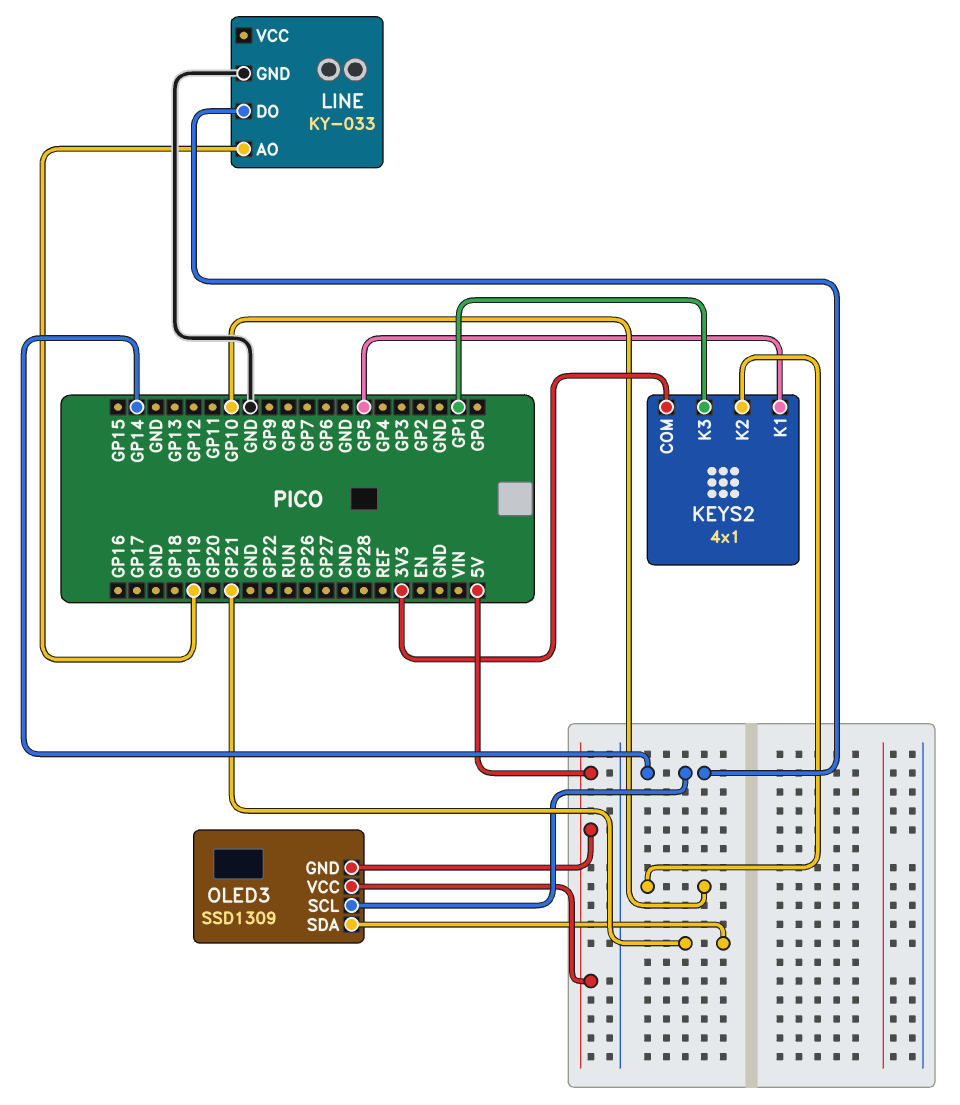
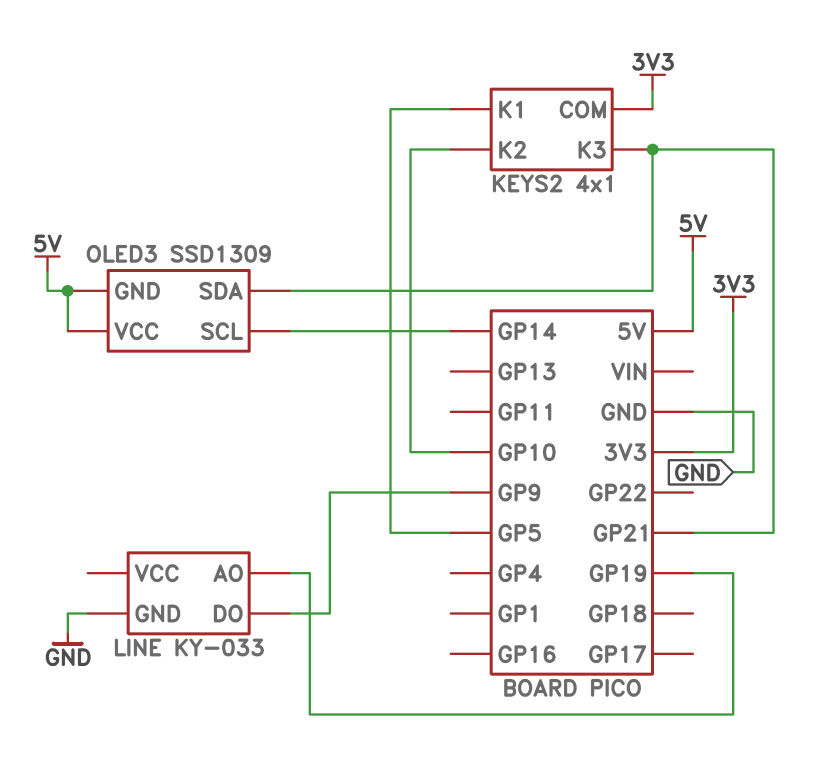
KEYS2 pin K3: GP1 -> GP21
LINE pin DO: GP14 -> GP9

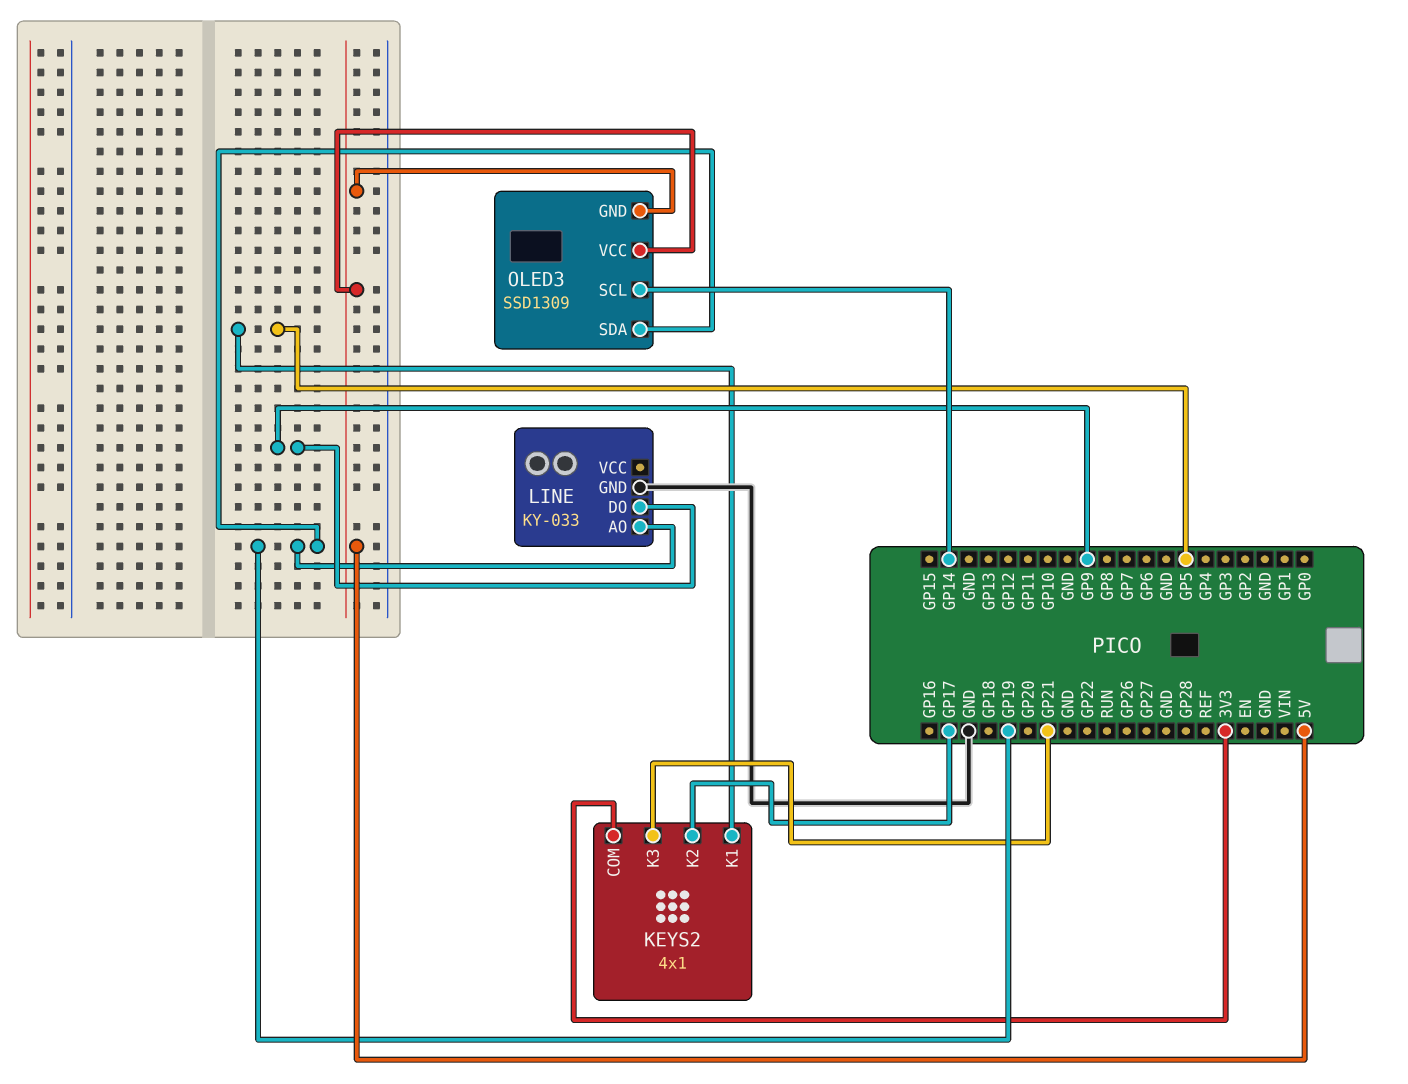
KEYS2 pin K2: GP10 -> GP17
OLED3 pin SDA: GP21 -> GP19

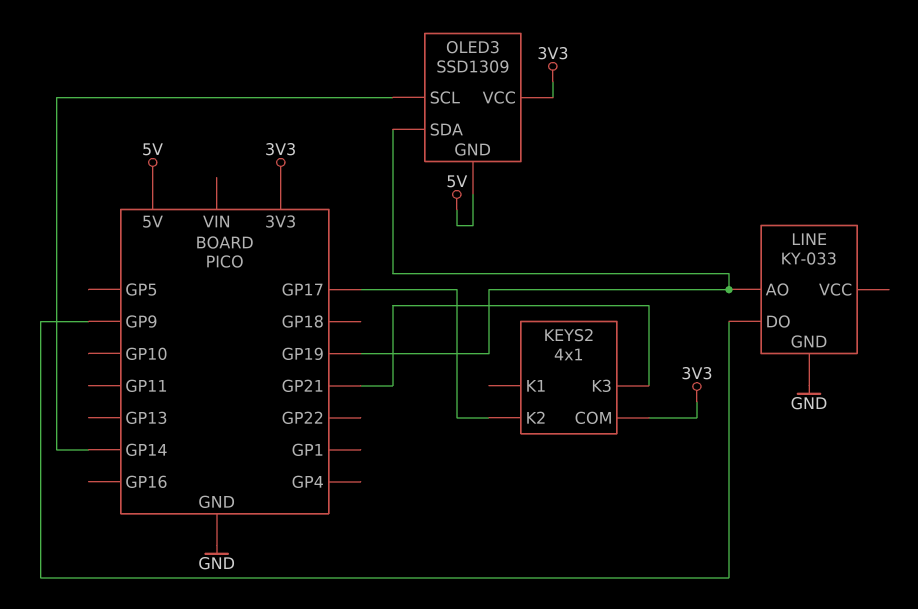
KEYS2 pin K1: GP5 -> none
OLED3 pin VCC: 5V -> 3V3

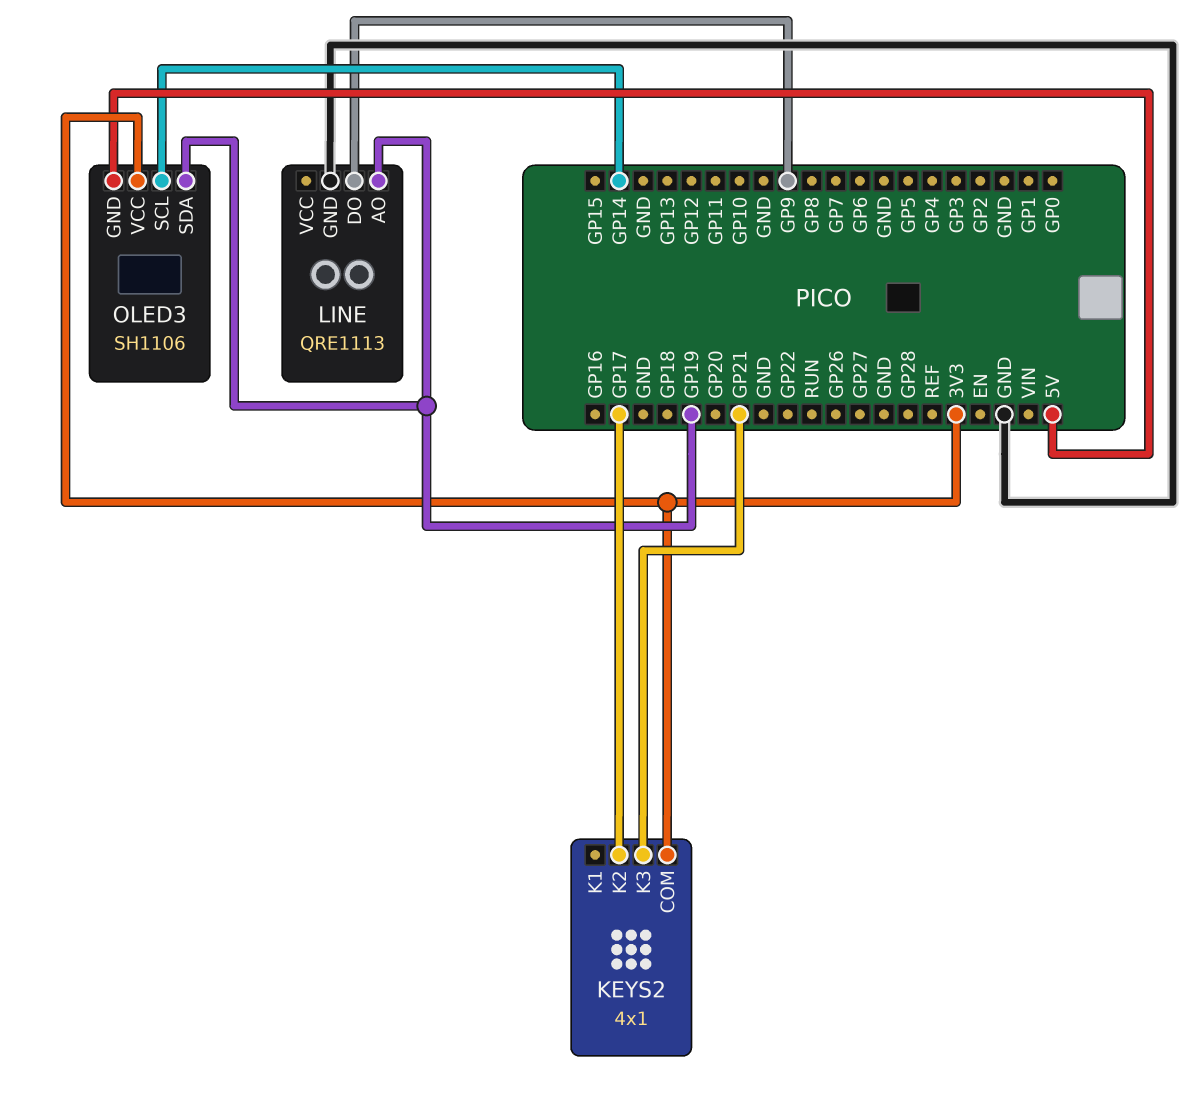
LINE: KY-033 -> QRE1113
OLED3: SSD1309 -> SH1106

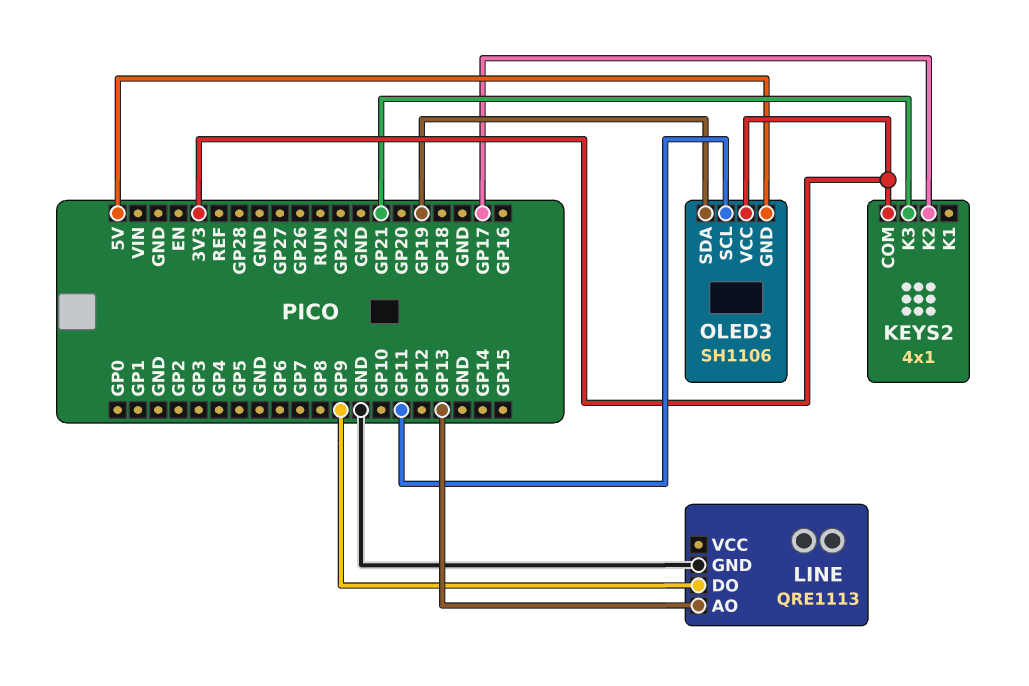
LINE pin AO: GP19 -> GP13
OLED3 pin SCL: GP14 -> GP11

